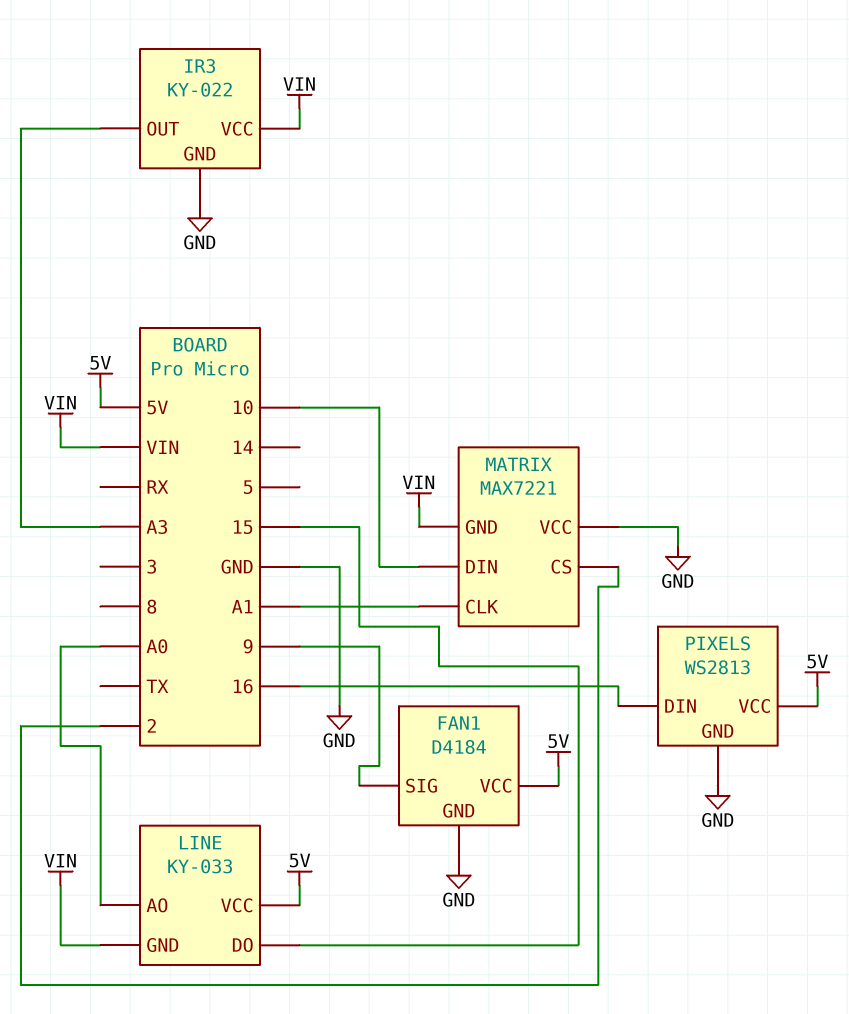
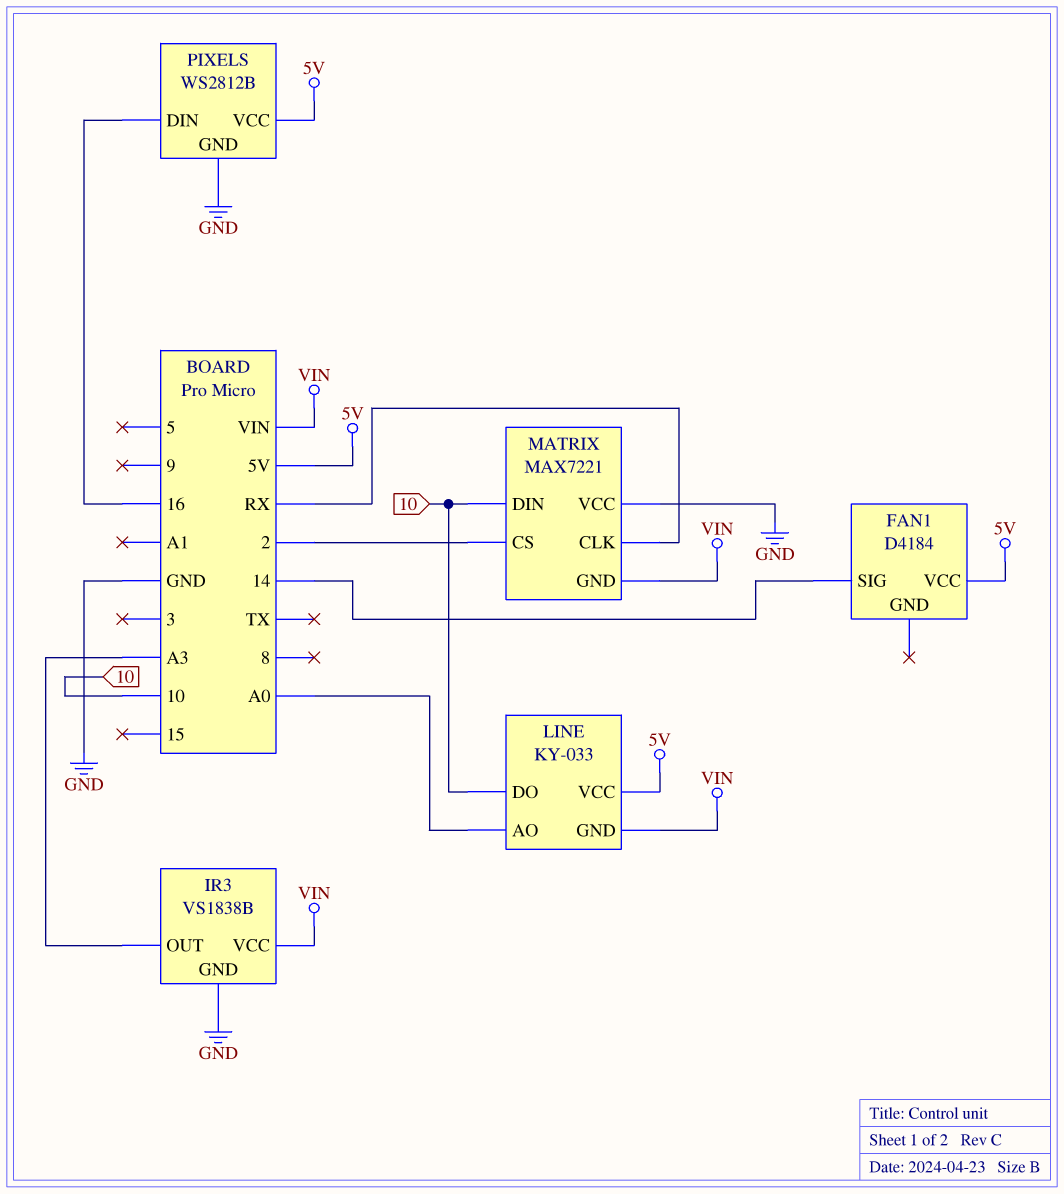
FAN1 pin GND: GND -> none
FAN1 pin SIG: 9 -> 14
IR3: KY-022 -> VS1838B
LINE pin DO: 15 -> 10
MATRIX pin CLK: A1 -> RX
PIXELS: WS2813 -> WS2812B

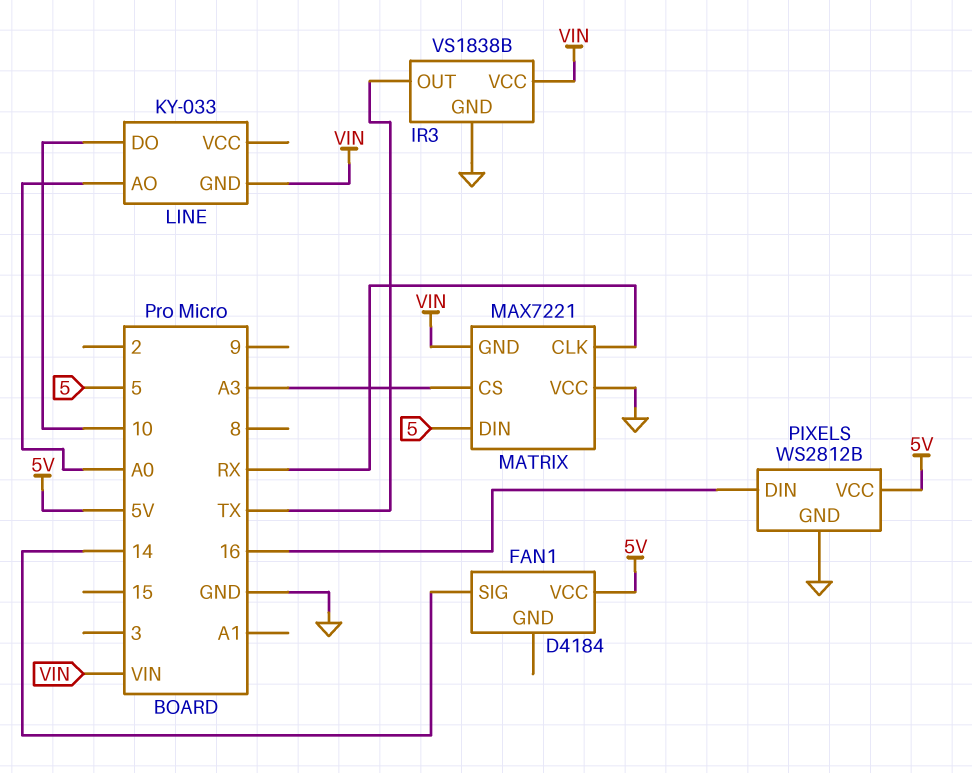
IR3 pin OUT: A3 -> TX
LINE pin VCC: 5V -> none
MATRIX pin CS: 2 -> A3
MATRIX pin DIN: 10 -> 5

